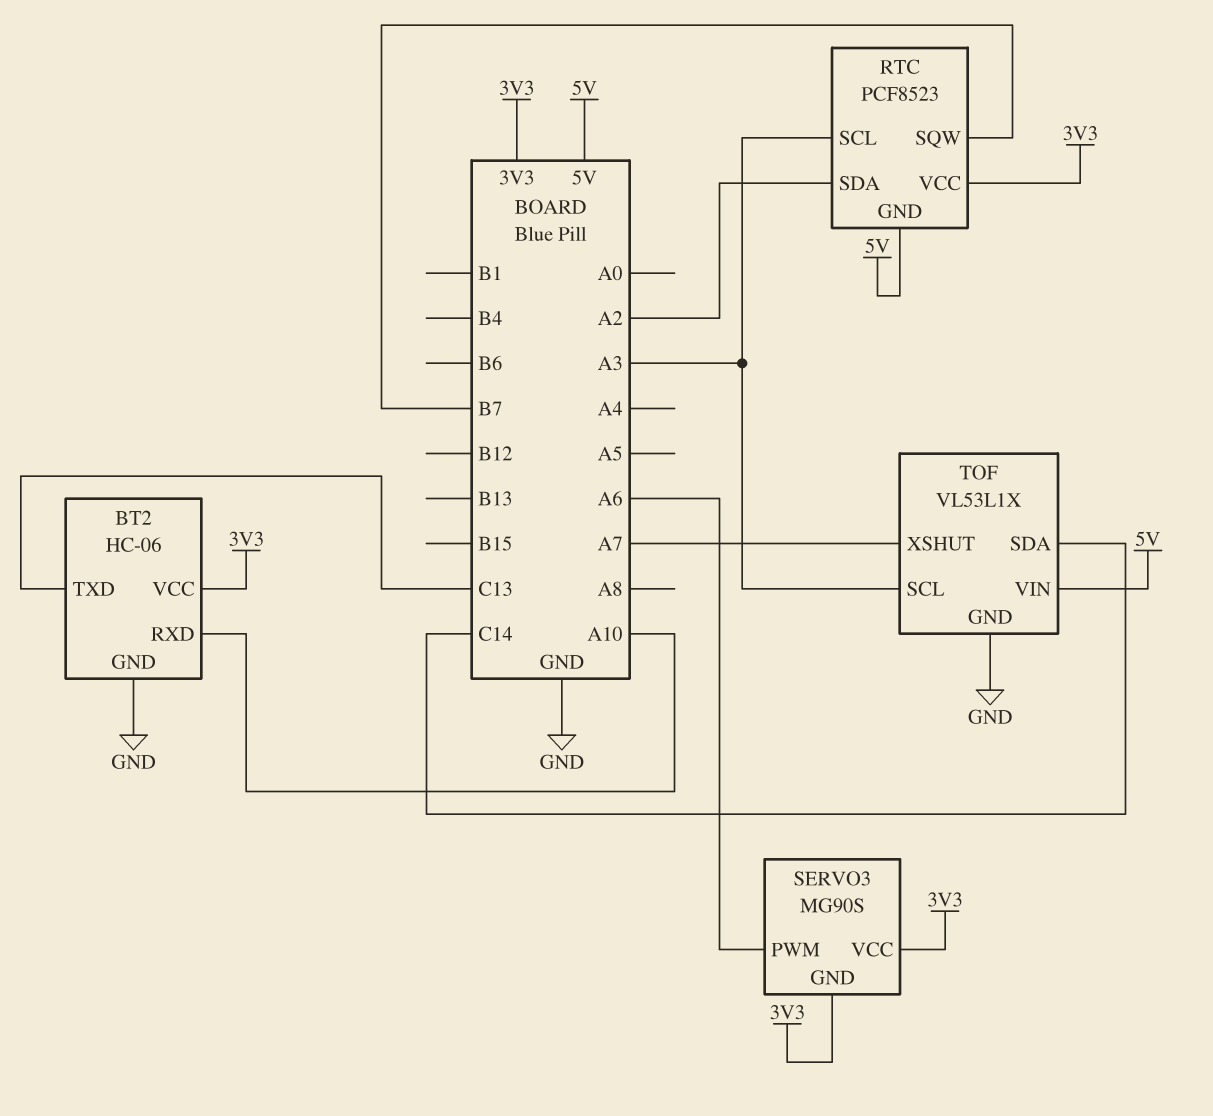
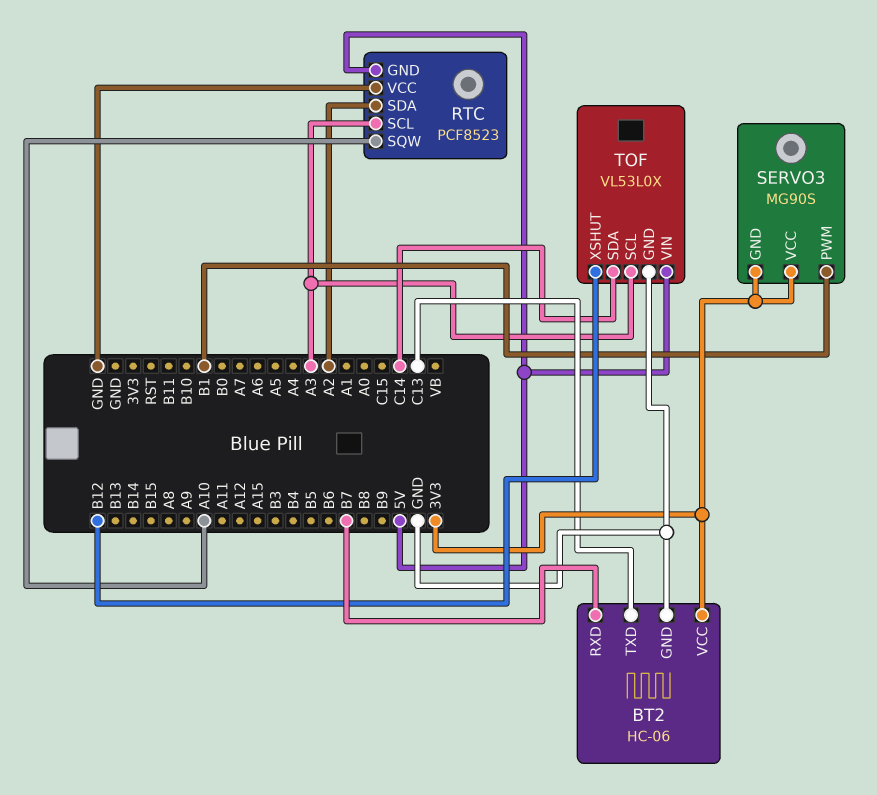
BT2 pin RXD: A10 -> B7
RTC pin SQW: B7 -> A10
RTC pin VCC: 3V3 -> GND
SERVO3 pin PWM: A6 -> B1
TOF: VL53L1X -> VL53L0X
TOF pin XSHUT: A7 -> B12

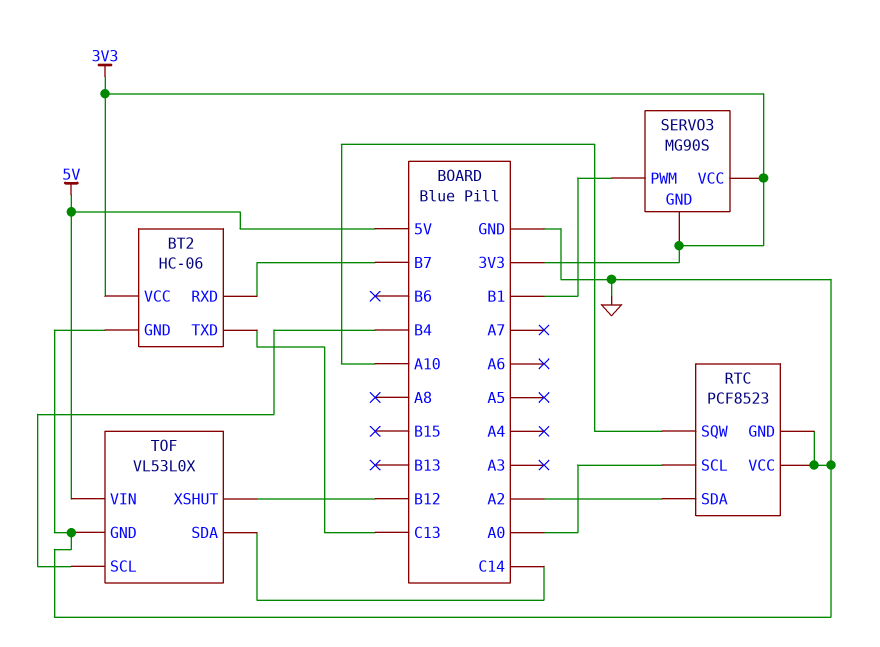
RTC pin GND: 5V -> GND
RTC pin SCL: A3 -> A0
TOF pin SCL: A3 -> B4

